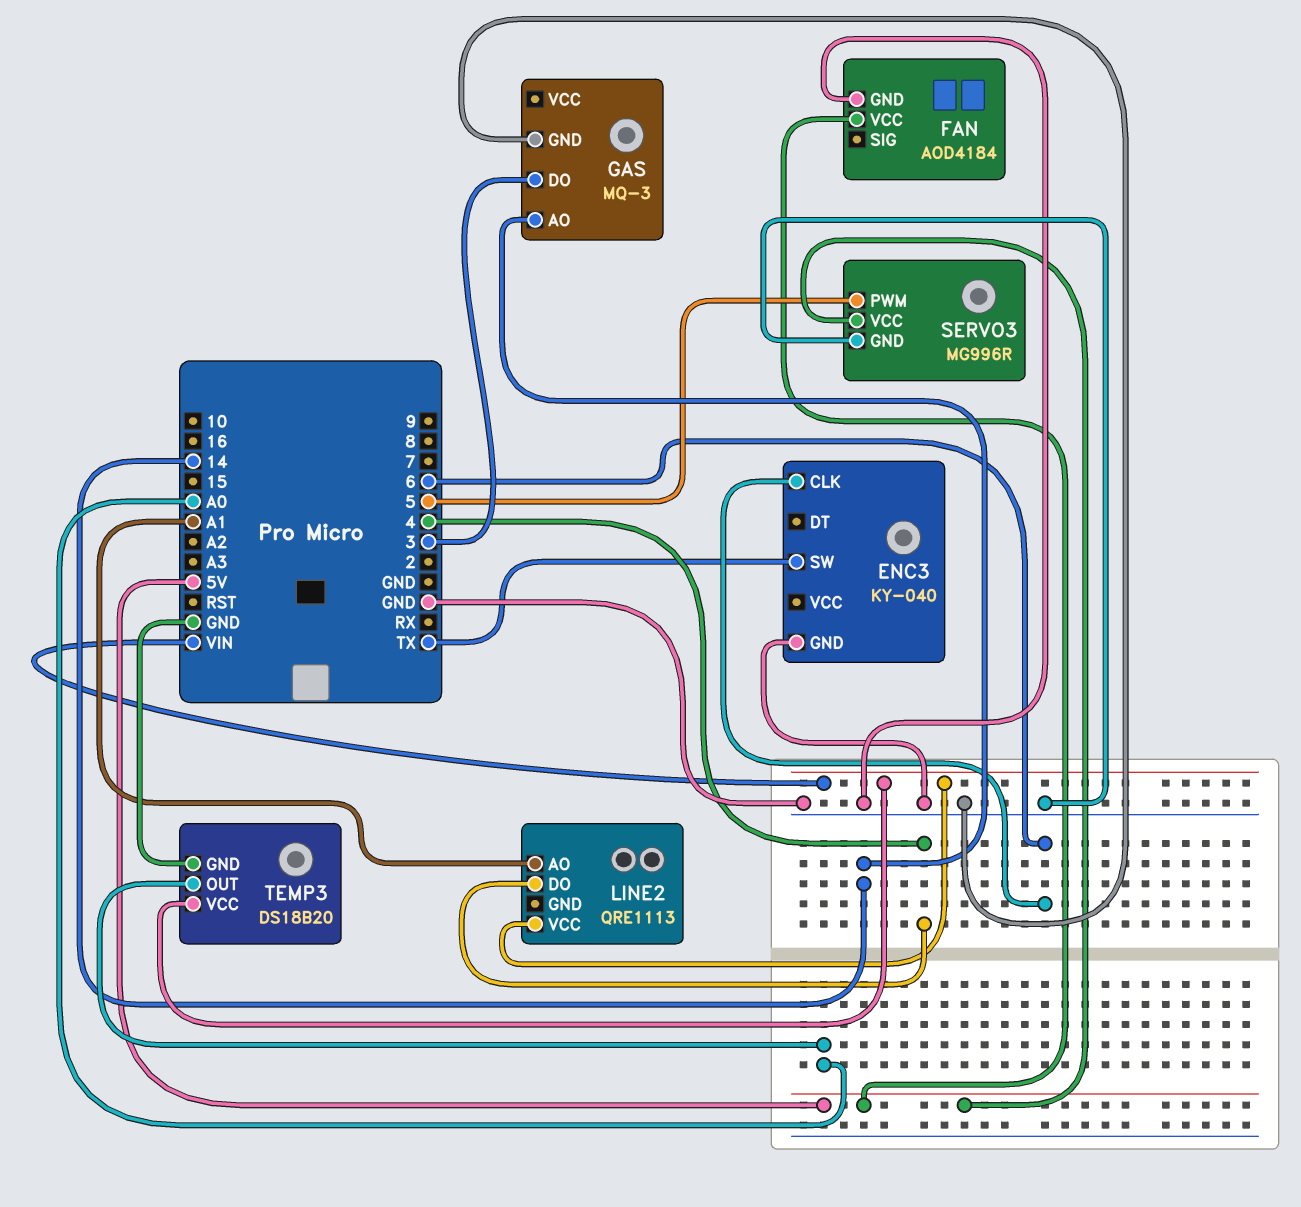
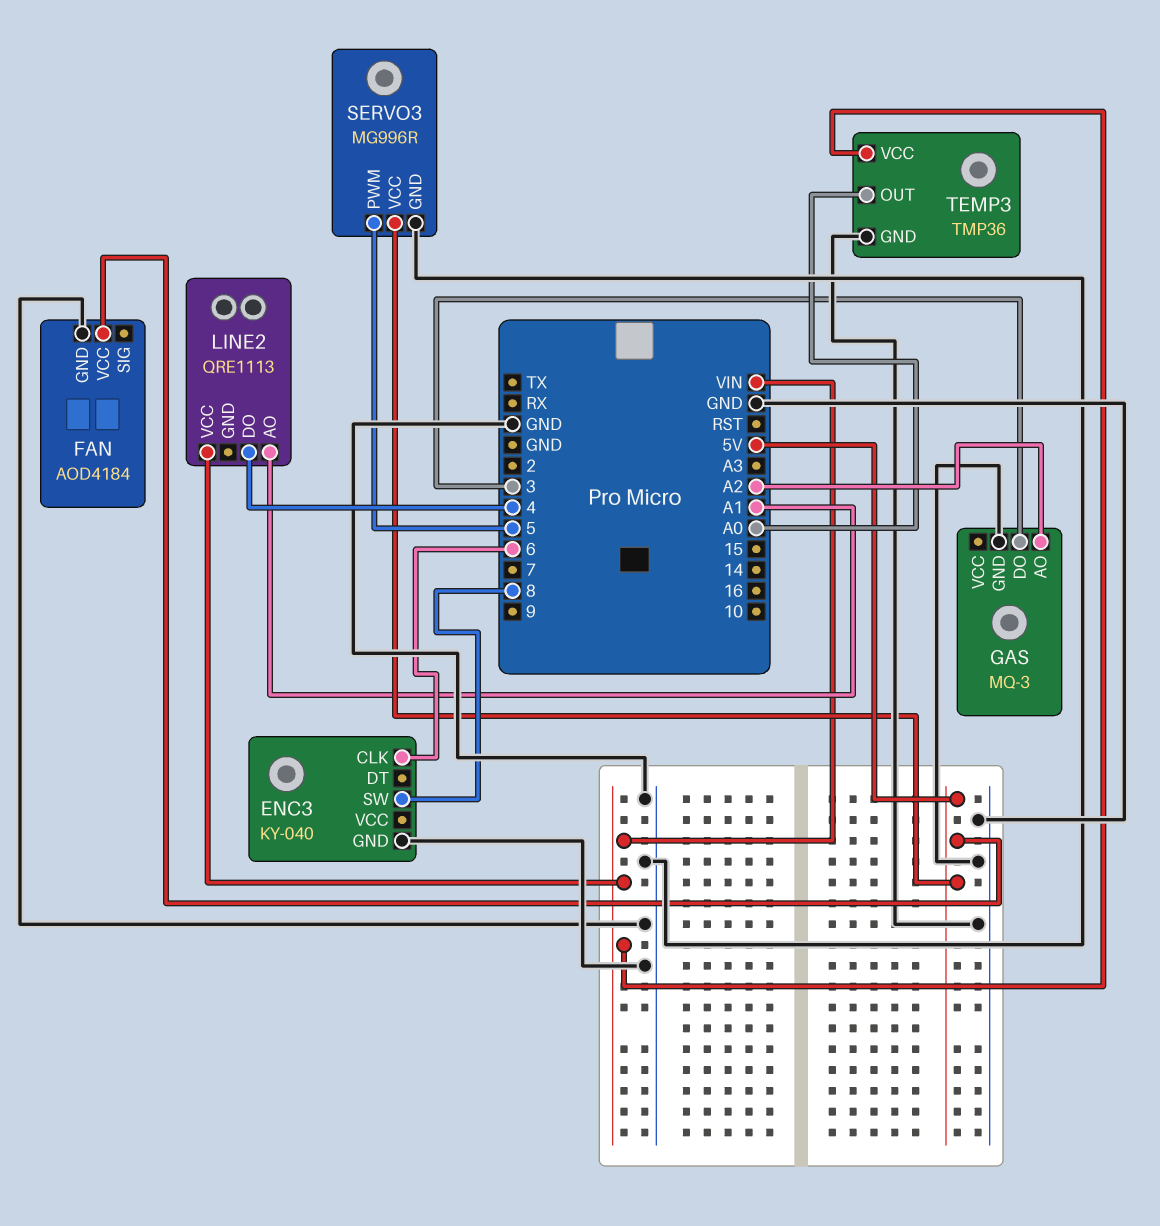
ENC3 pin SW: TX -> 8
GAS pin AO: 14 -> A2
TEMP3: DS18B20 -> TMP36

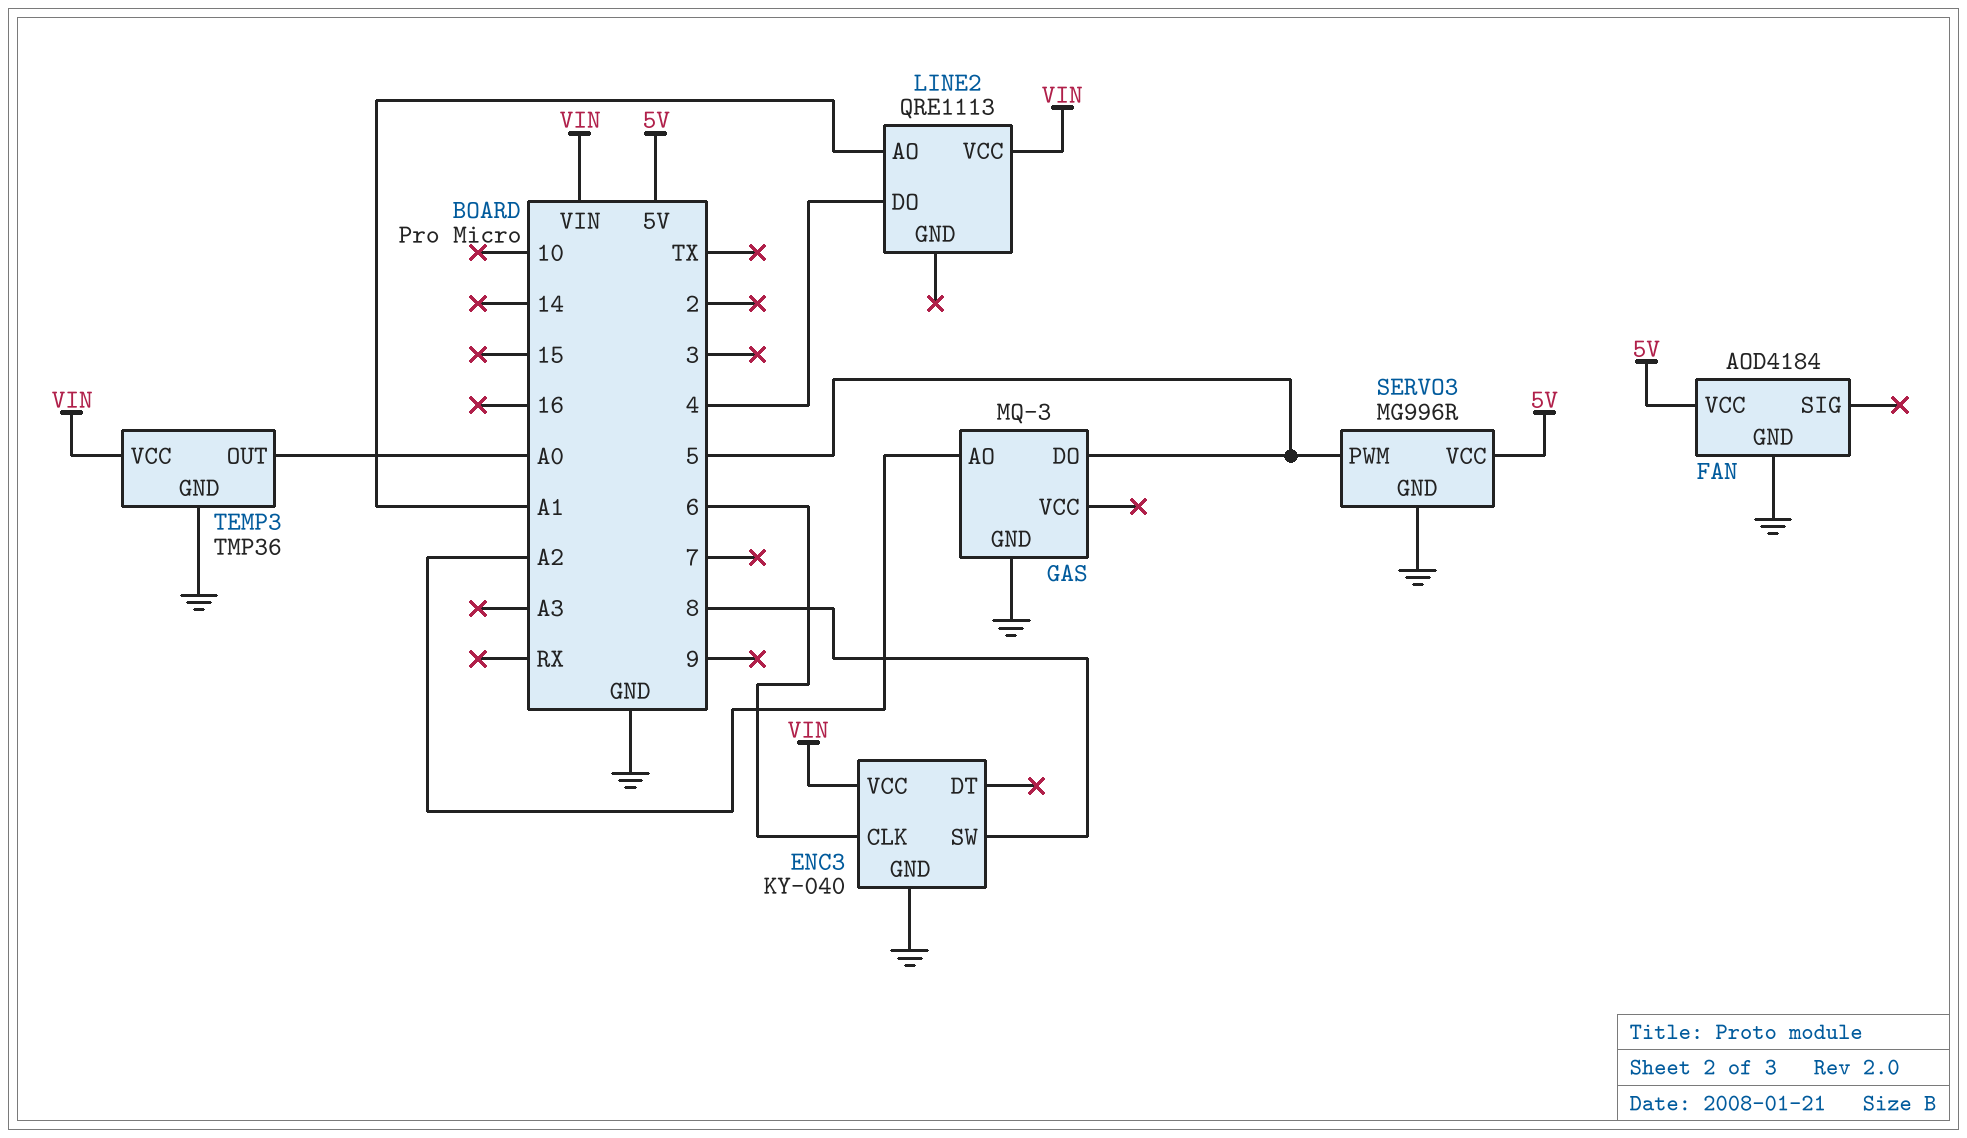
ENC3 pin VCC: none -> VIN
GAS pin DO: 3 -> 5

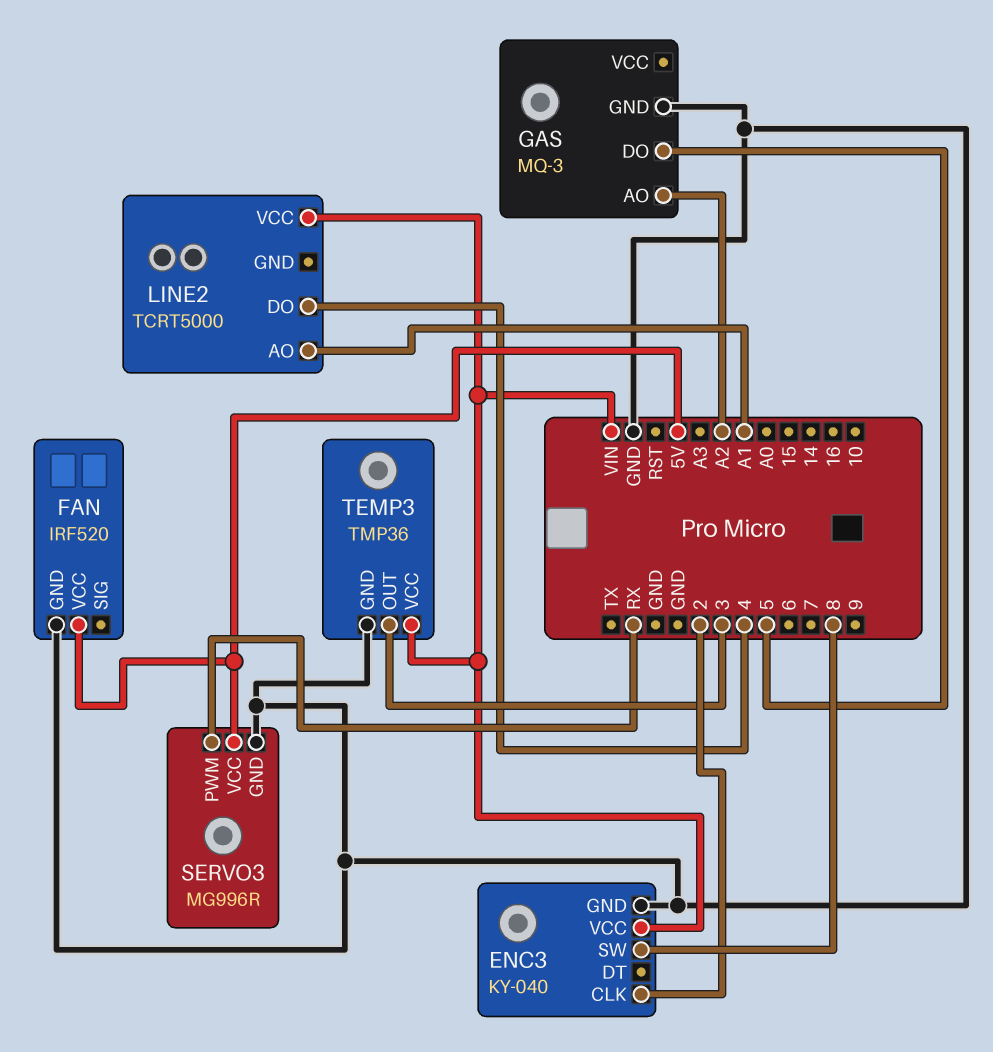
ENC3 pin CLK: 6 -> 2
FAN: AOD4184 -> IRF520
LINE2: QRE1113 -> TCRT5000
SERVO3 pin PWM: 5 -> RX
TEMP3 pin OUT: A0 -> 3

